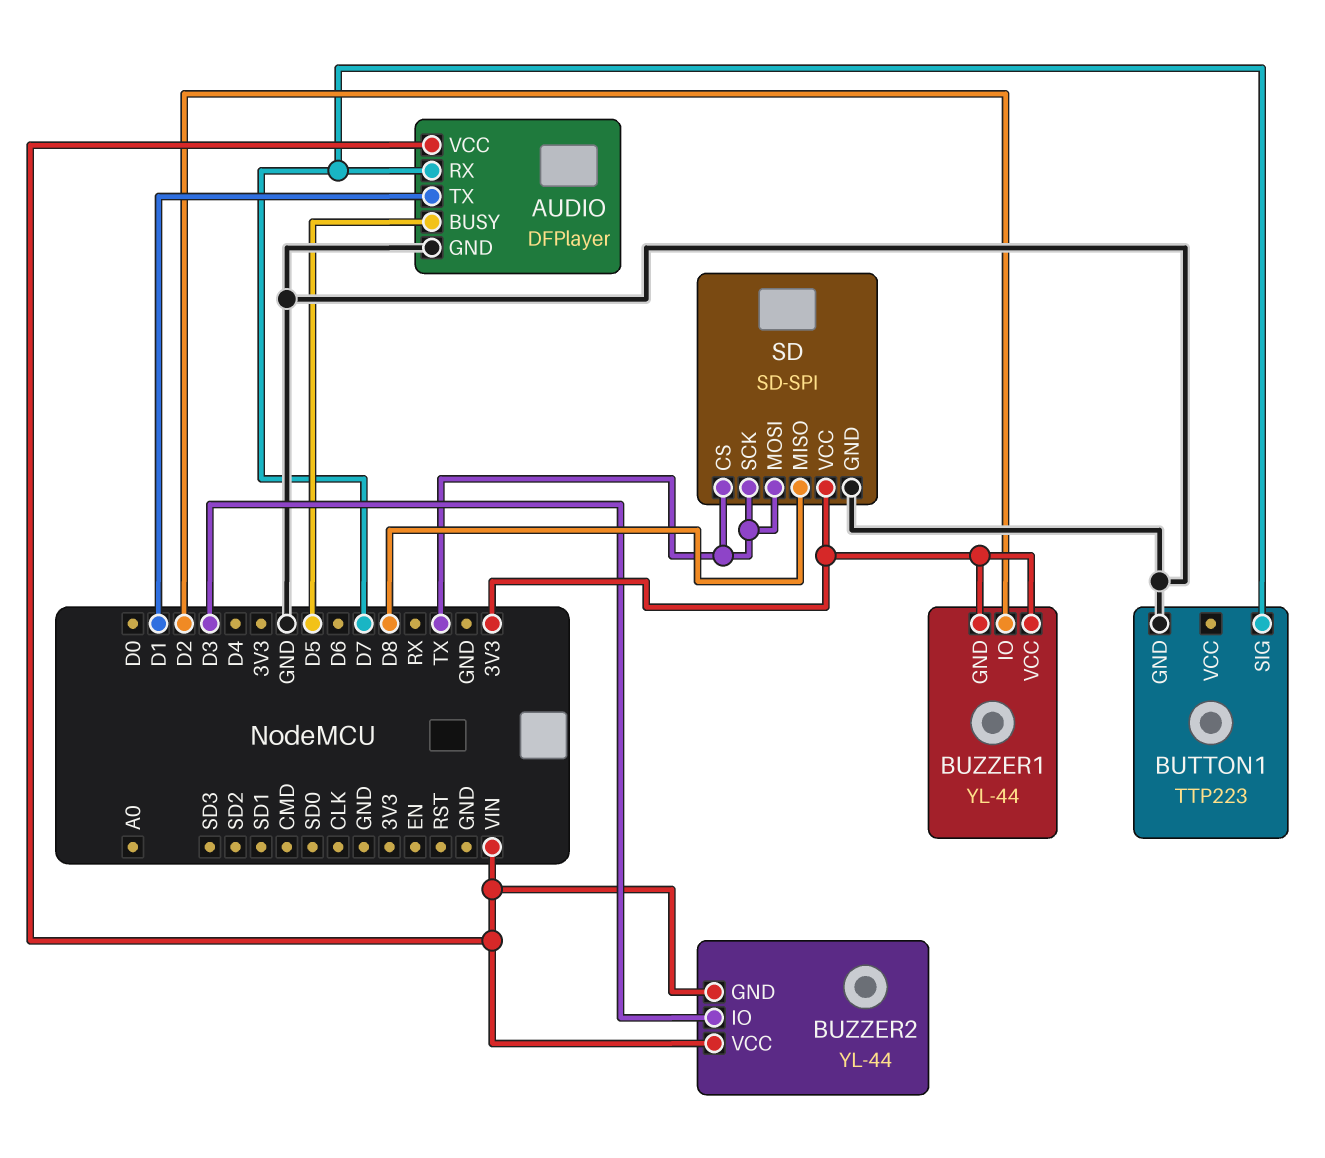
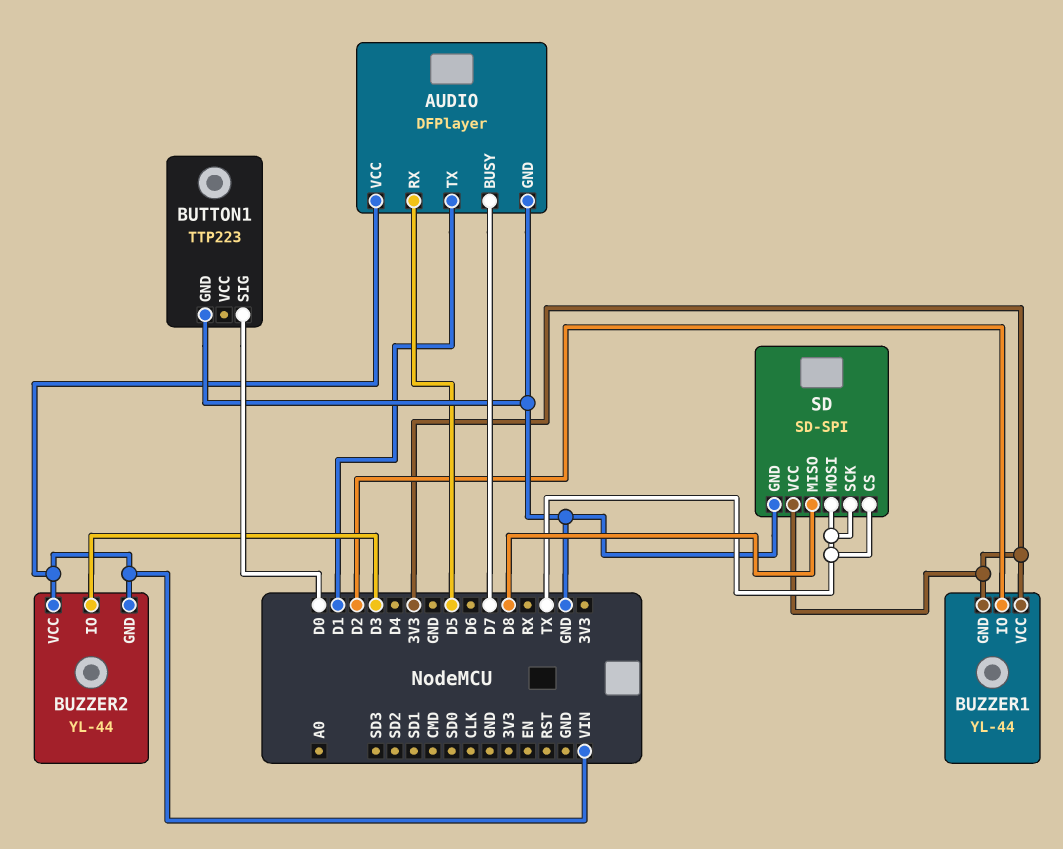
AUDIO pin BUSY: D5 -> D7
AUDIO pin RX: D7 -> D5
BUTTON1 pin SIG: D7 -> D0

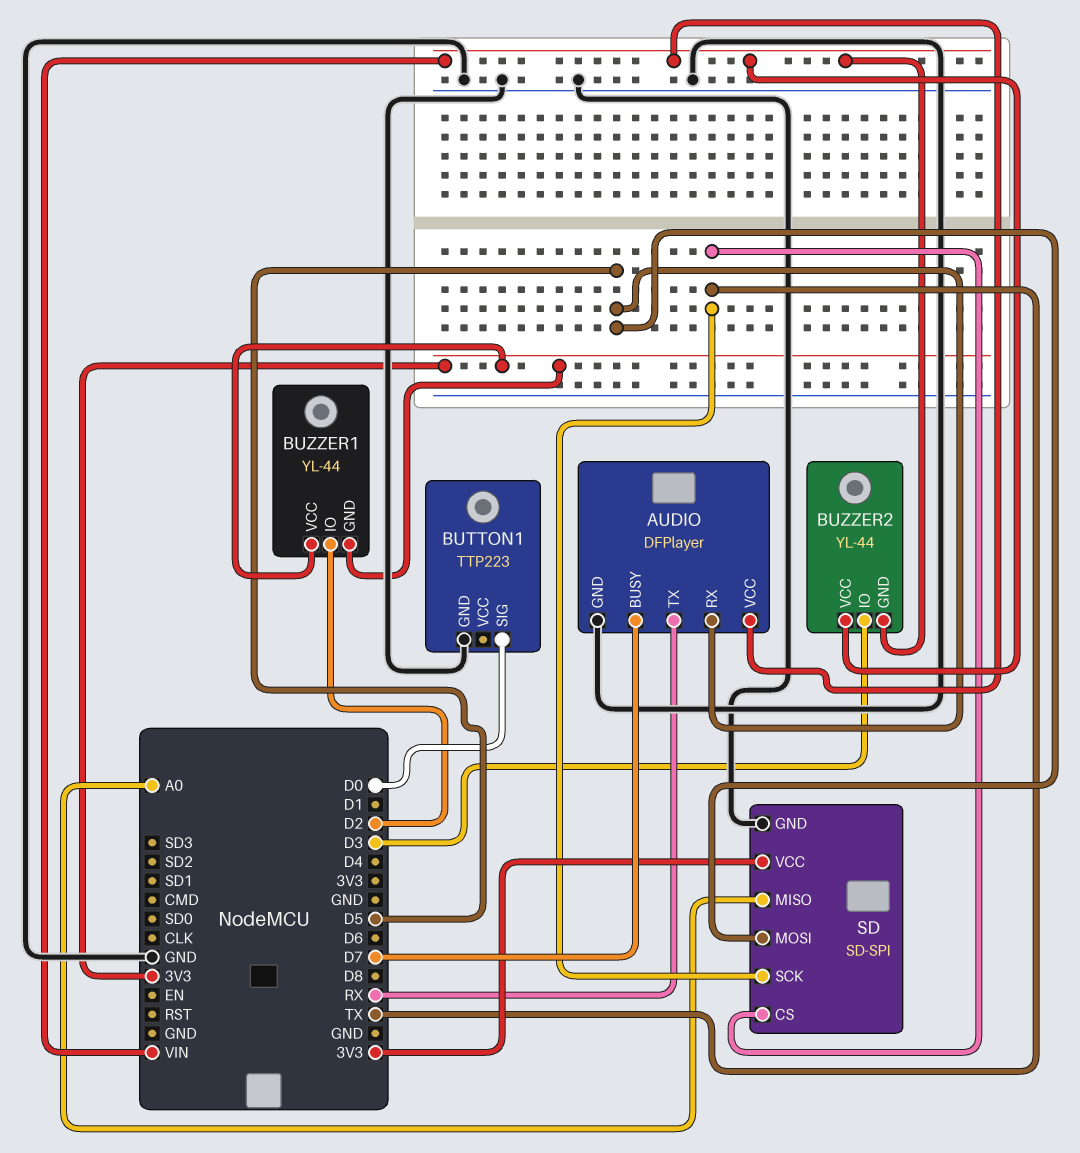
AUDIO pin TX: D1 -> RX
SD pin MISO: D8 -> A0
SD pin MOSI: TX -> D5

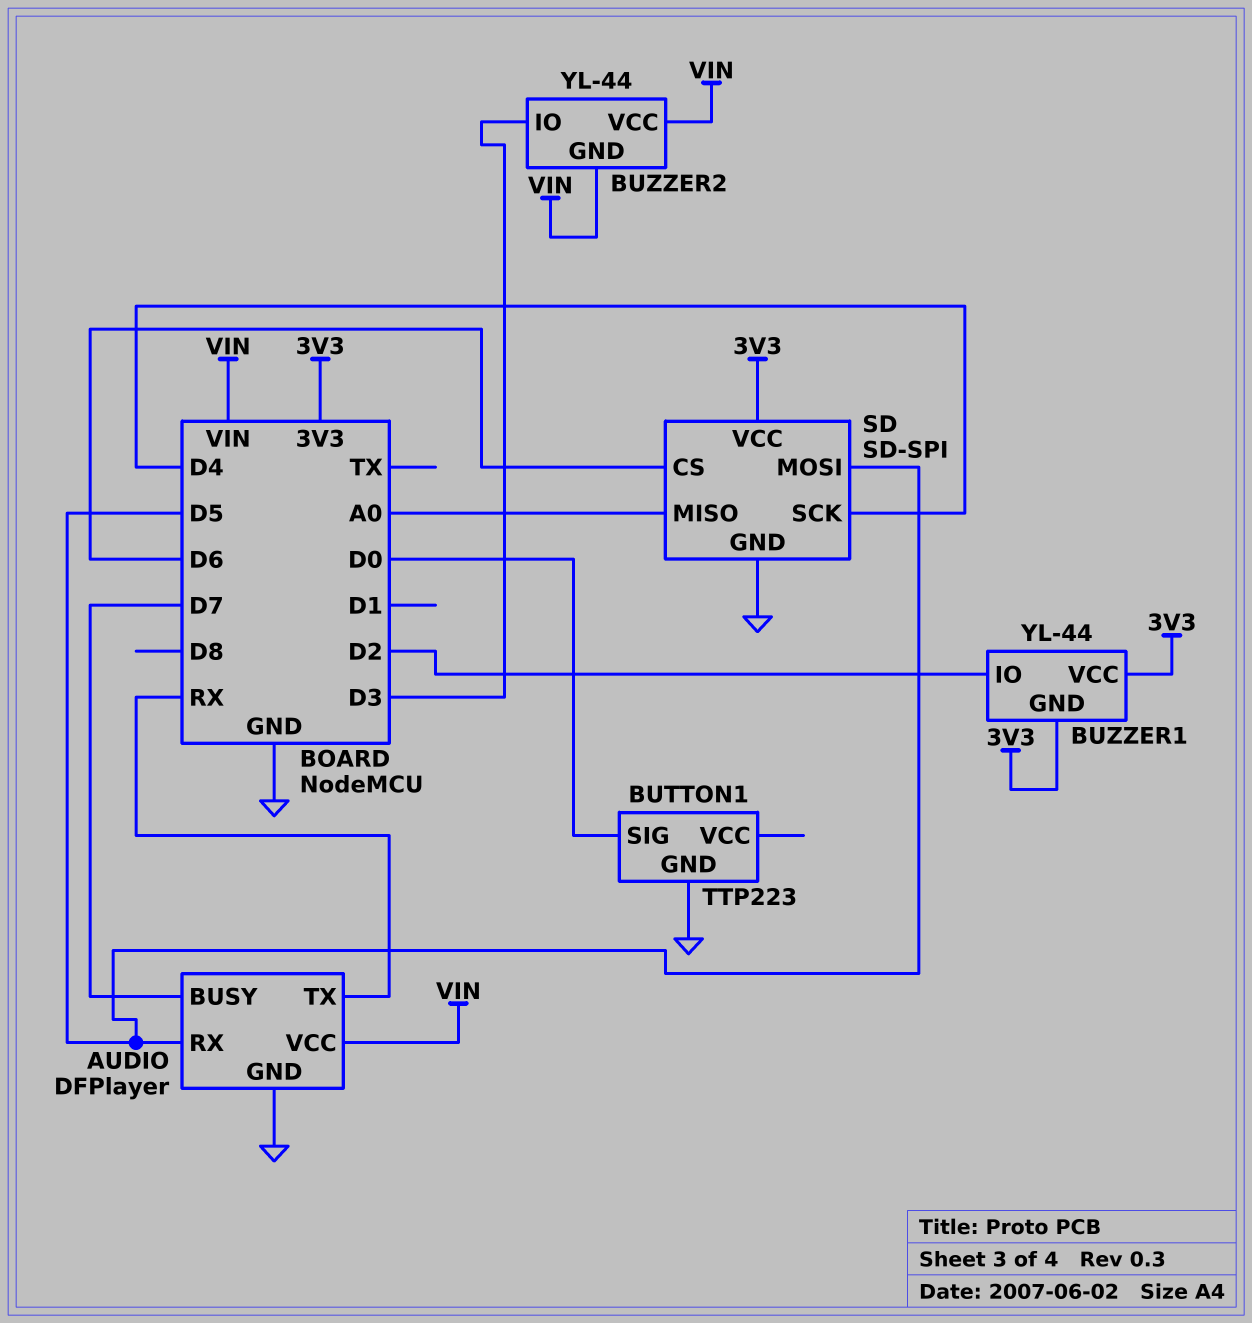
SD pin CS: TX -> D6
SD pin SCK: TX -> D4

